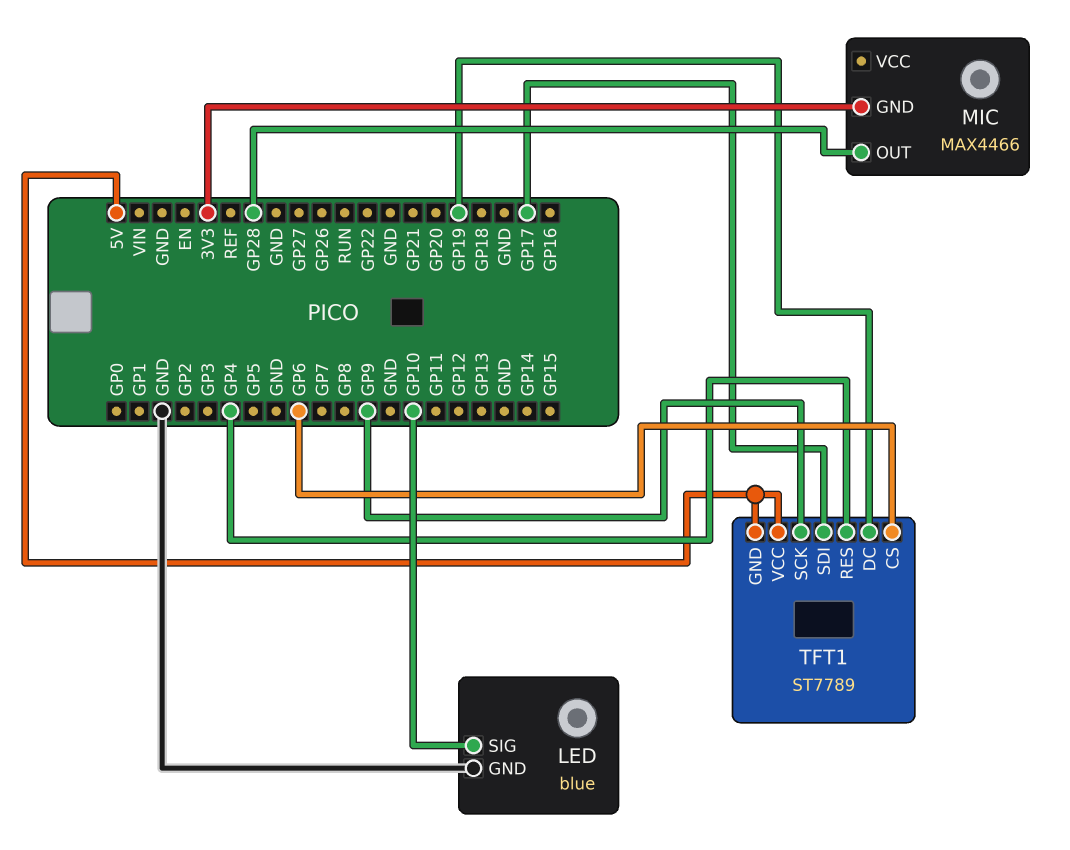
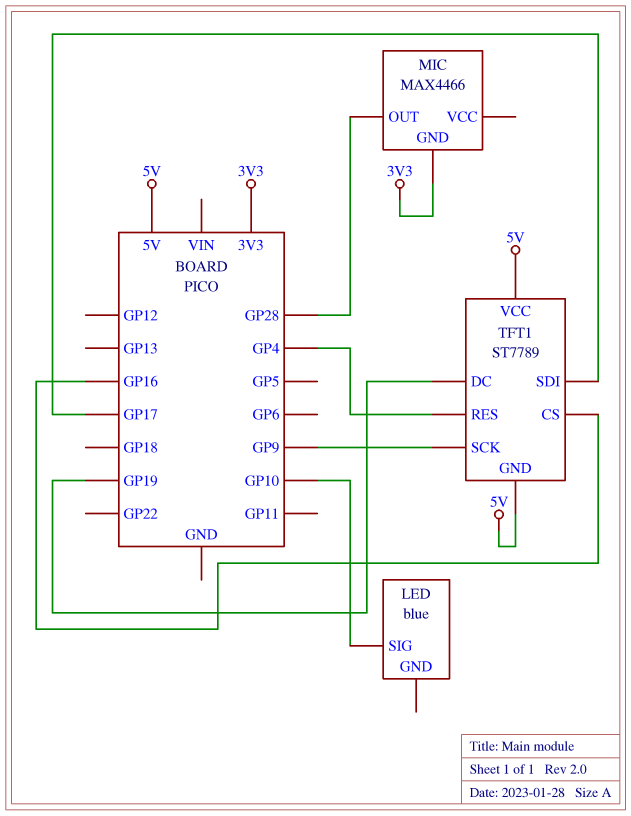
LED pin GND: GND -> none
TFT1 pin CS: GP6 -> GP16

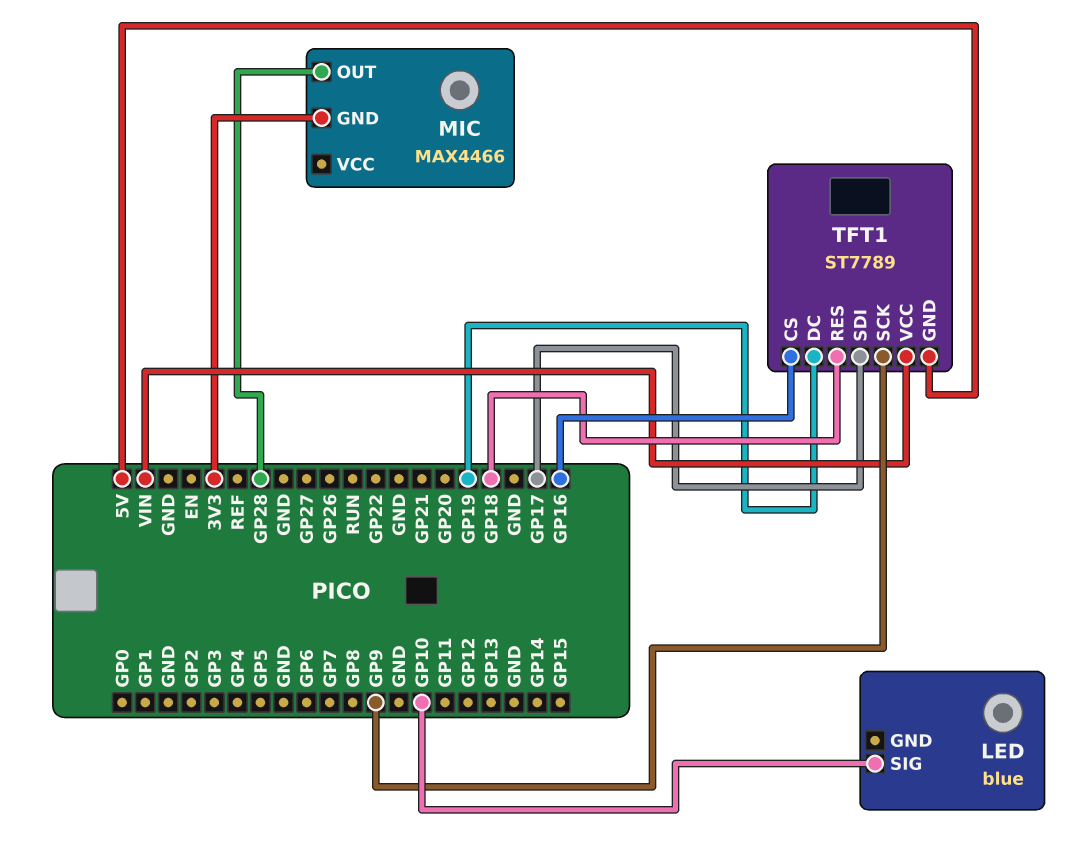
TFT1 pin RES: GP4 -> GP18
TFT1 pin VCC: 5V -> VIN

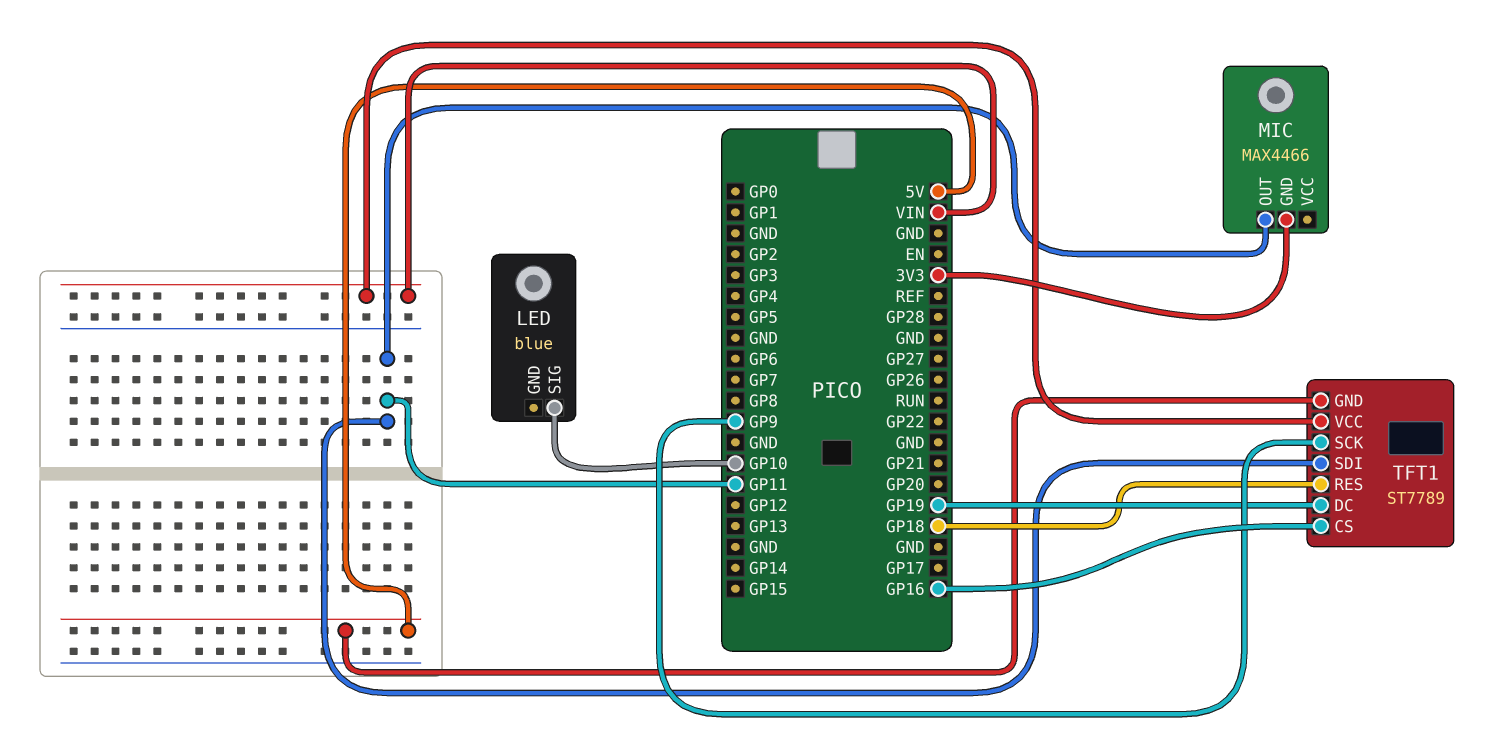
MIC pin OUT: GP28 -> GP11
TFT1 pin SDI: GP17 -> GP11

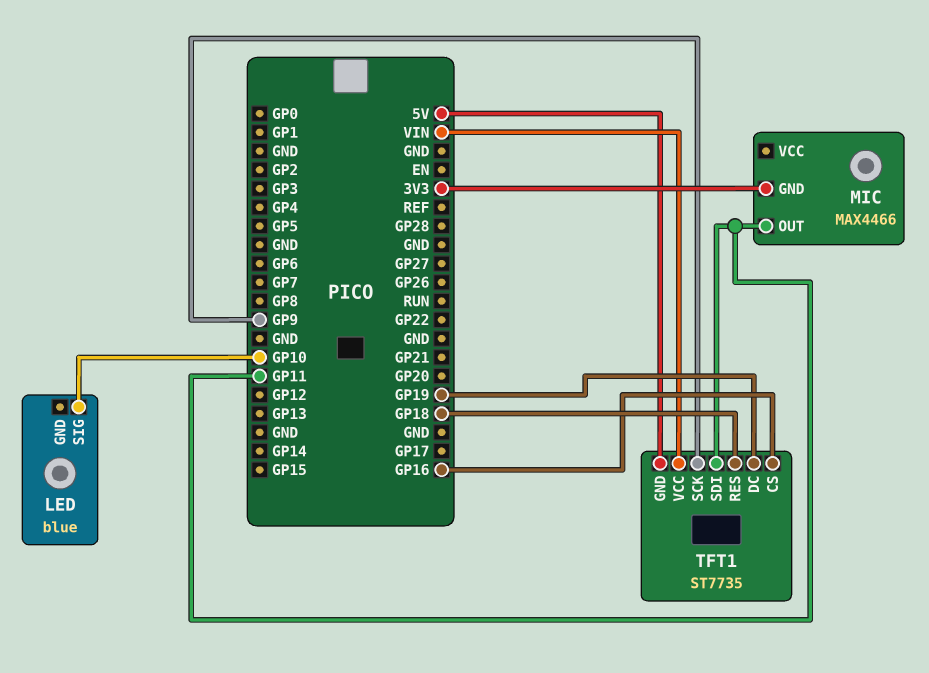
TFT1: ST7789 -> ST7735

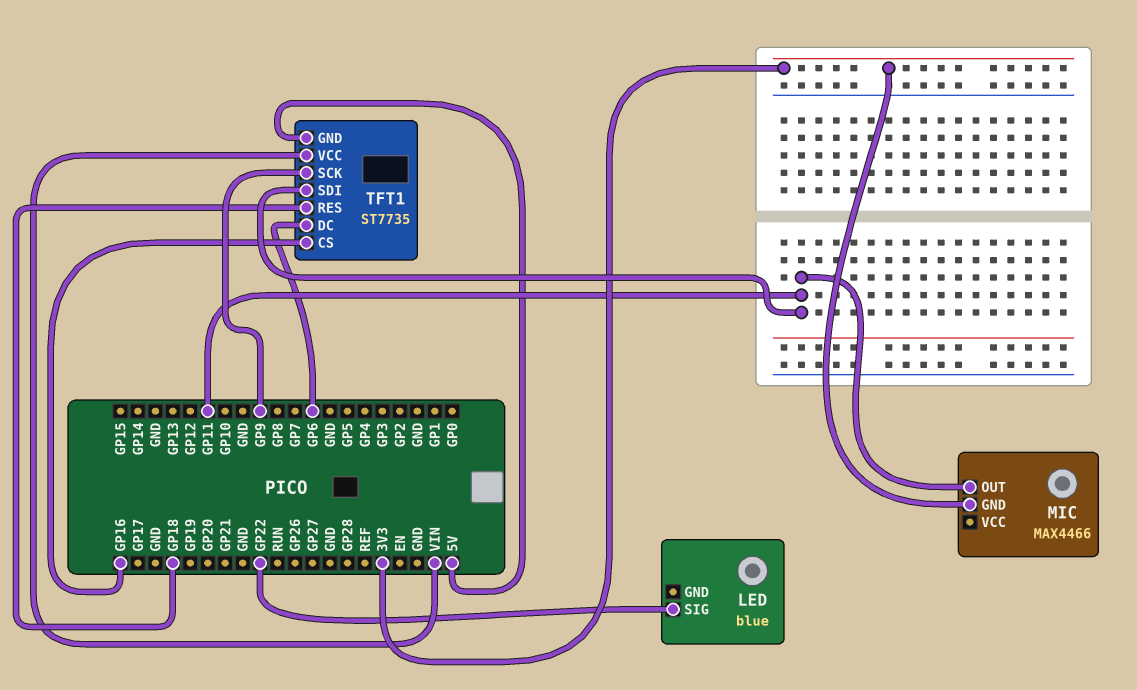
LED pin SIG: GP10 -> GP22
TFT1 pin DC: GP19 -> GP6

